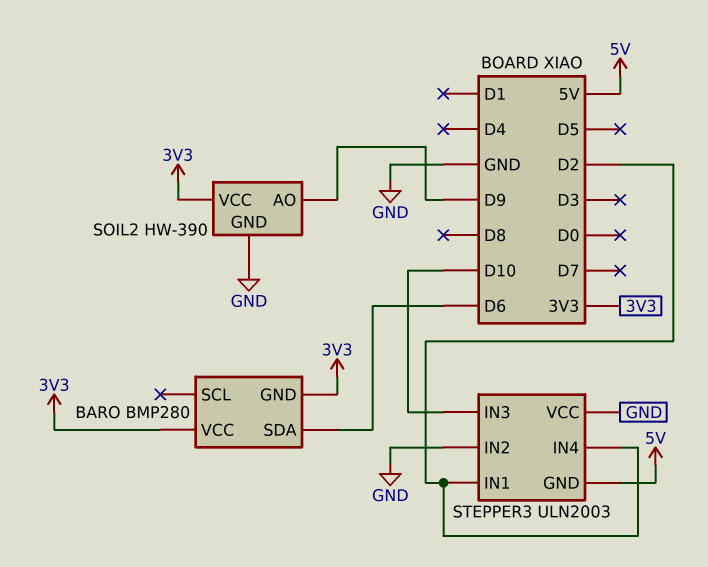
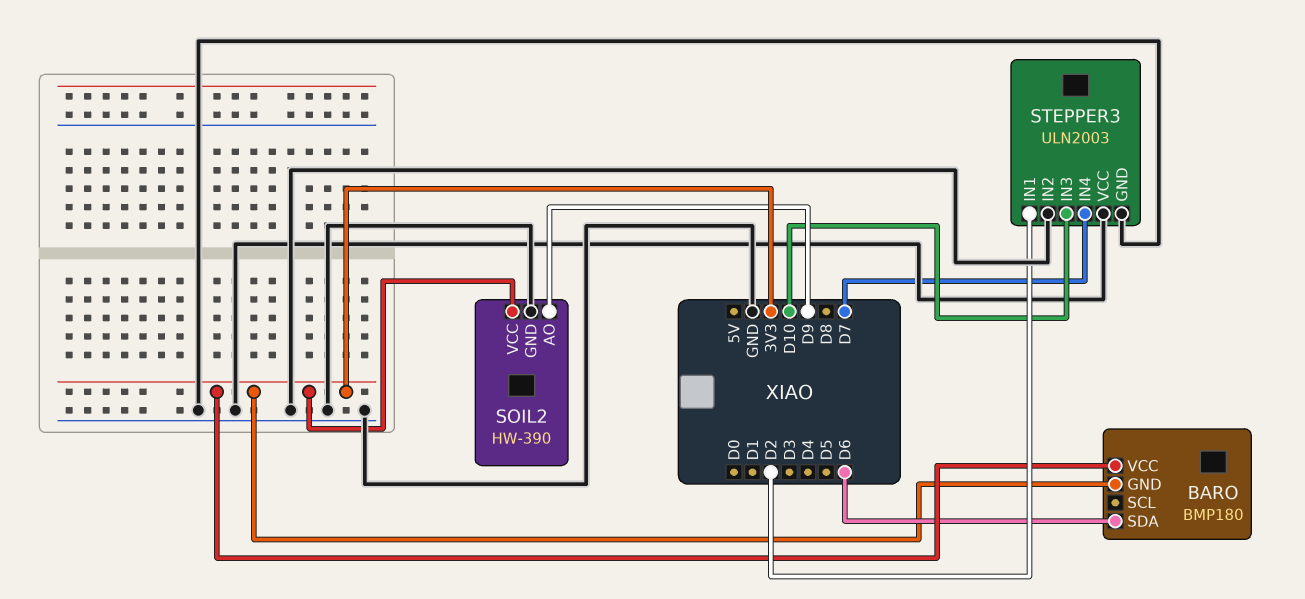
BARO: BMP280 -> BMP180
STEPPER3 pin GND: 5V -> GND
STEPPER3 pin IN4: D2 -> D7

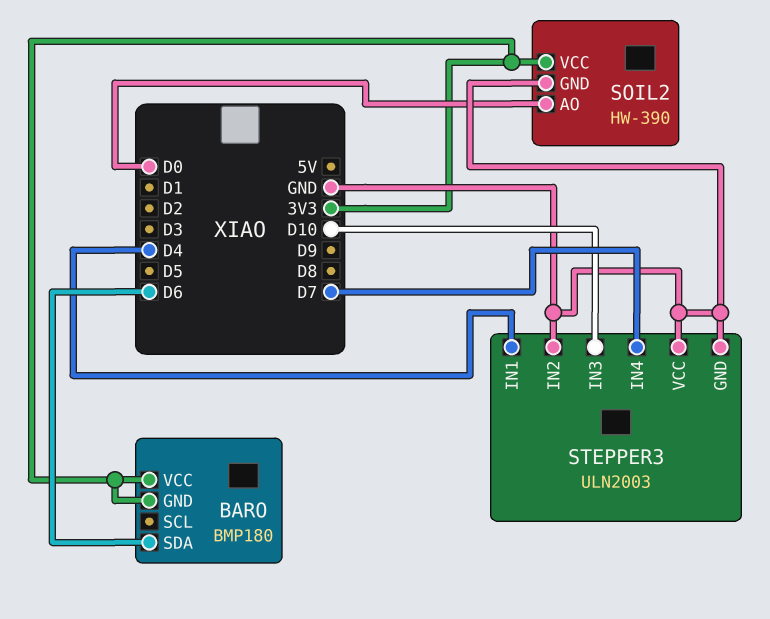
SOIL2 pin AO: D9 -> D0
STEPPER3 pin IN1: D2 -> D4

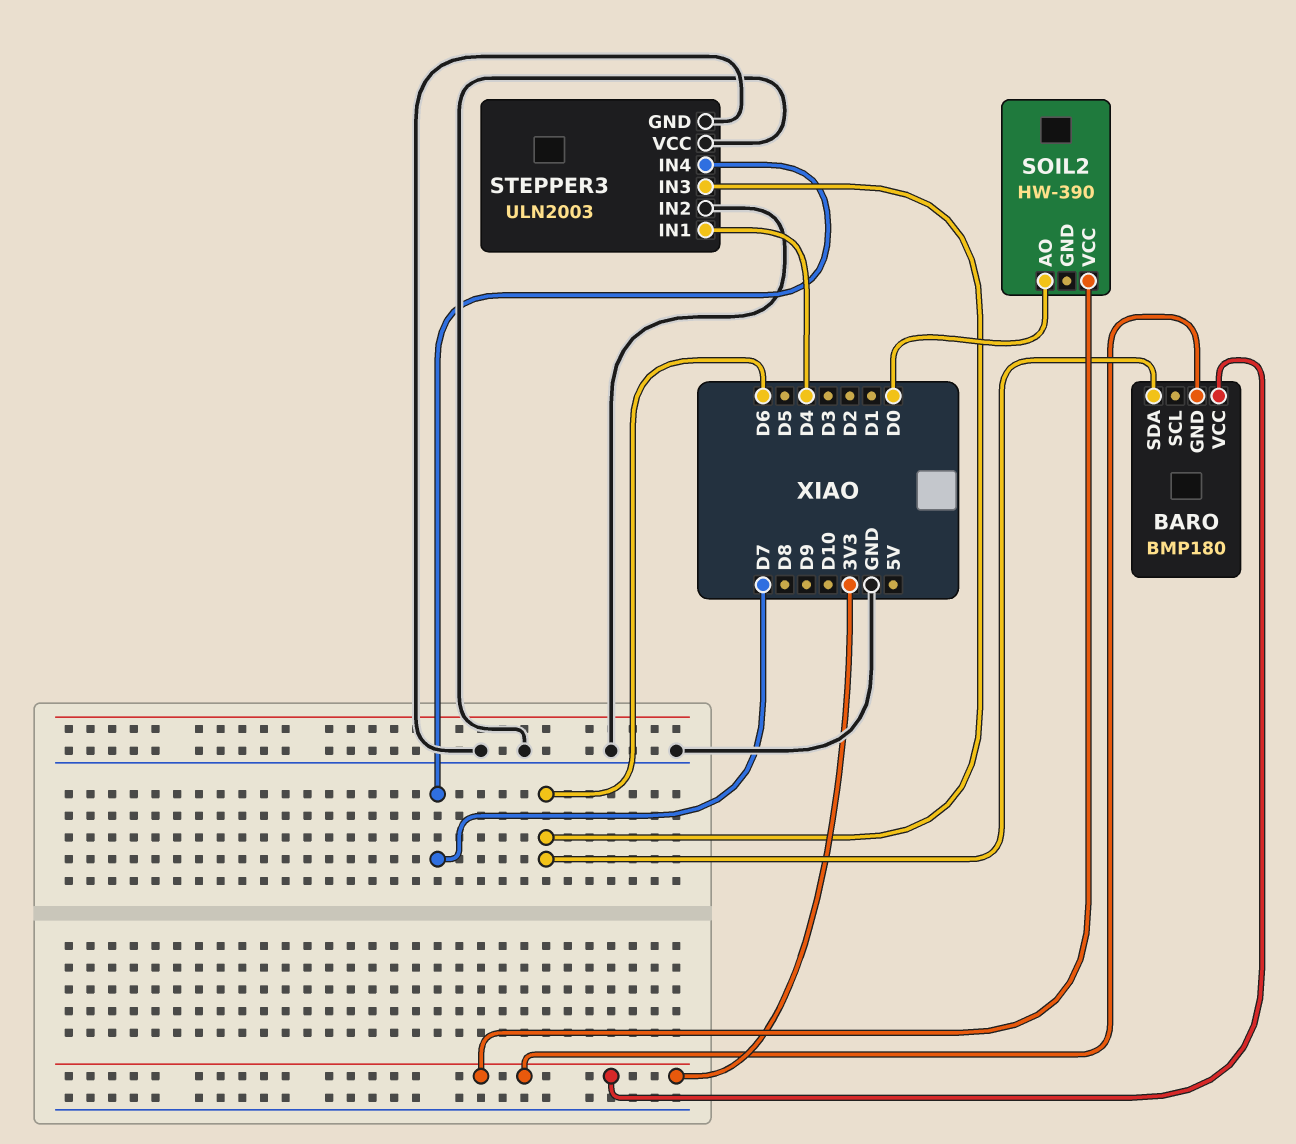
SOIL2 pin GND: GND -> none
STEPPER3 pin IN3: D10 -> D6

